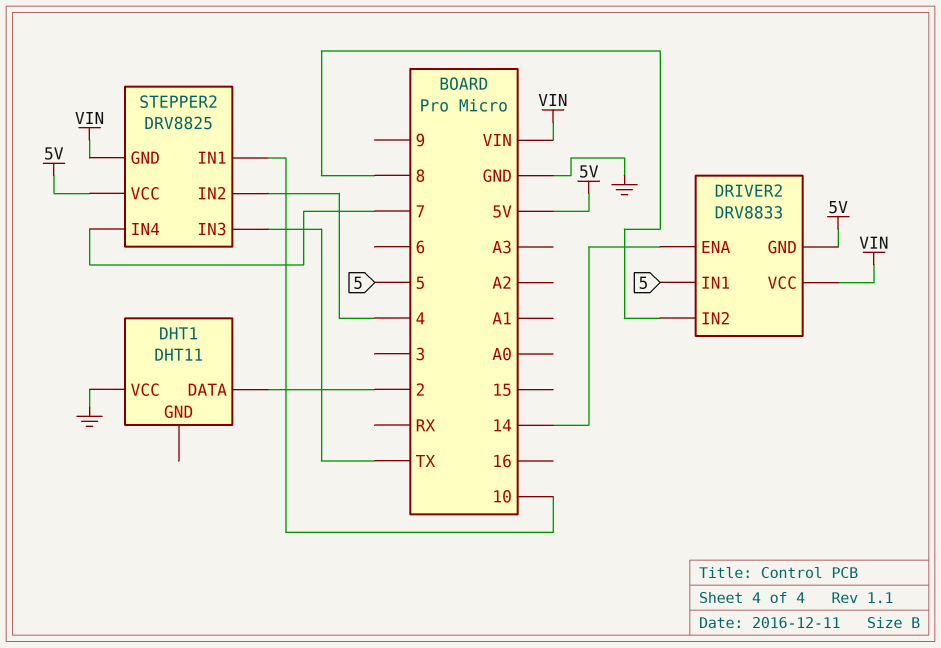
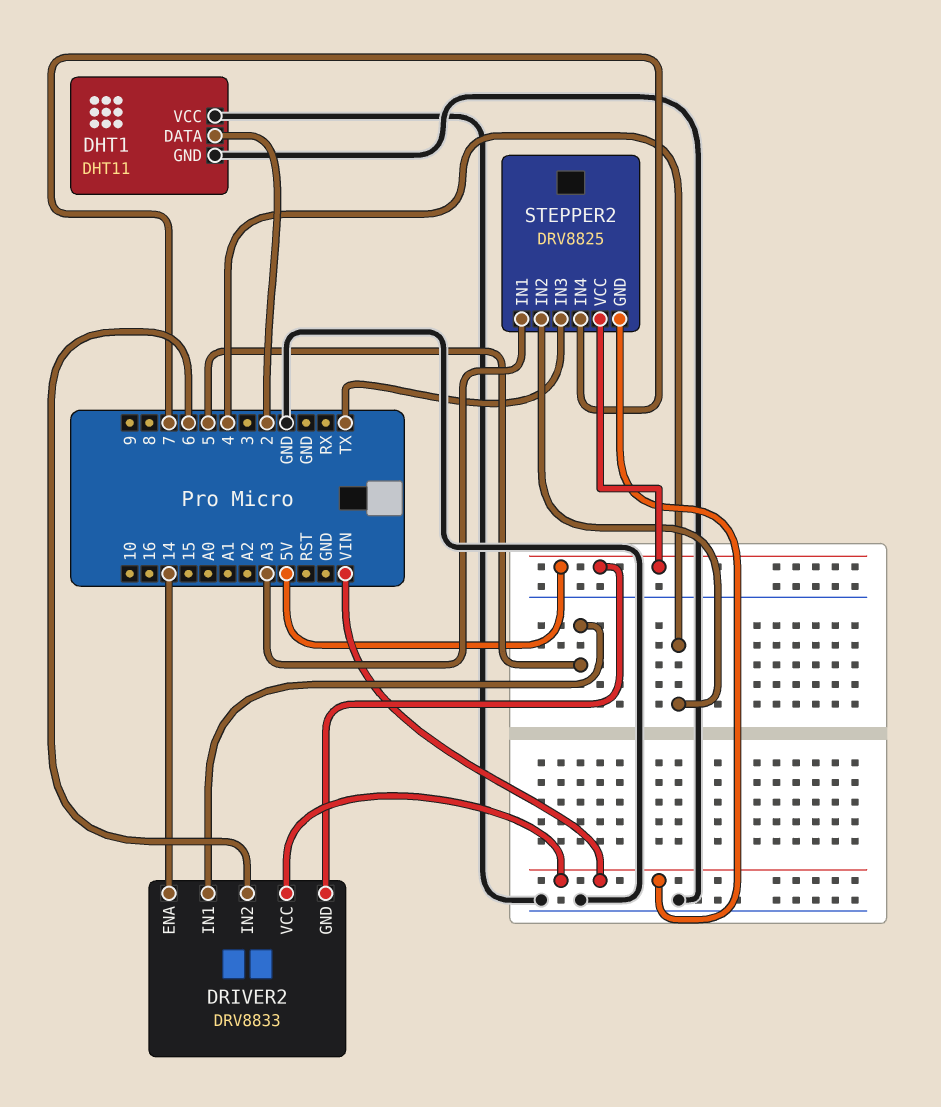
DHT1 pin GND: none -> GND
DRIVER2 pin IN2: 8 -> 6
STEPPER2 pin IN1: 10 -> A3

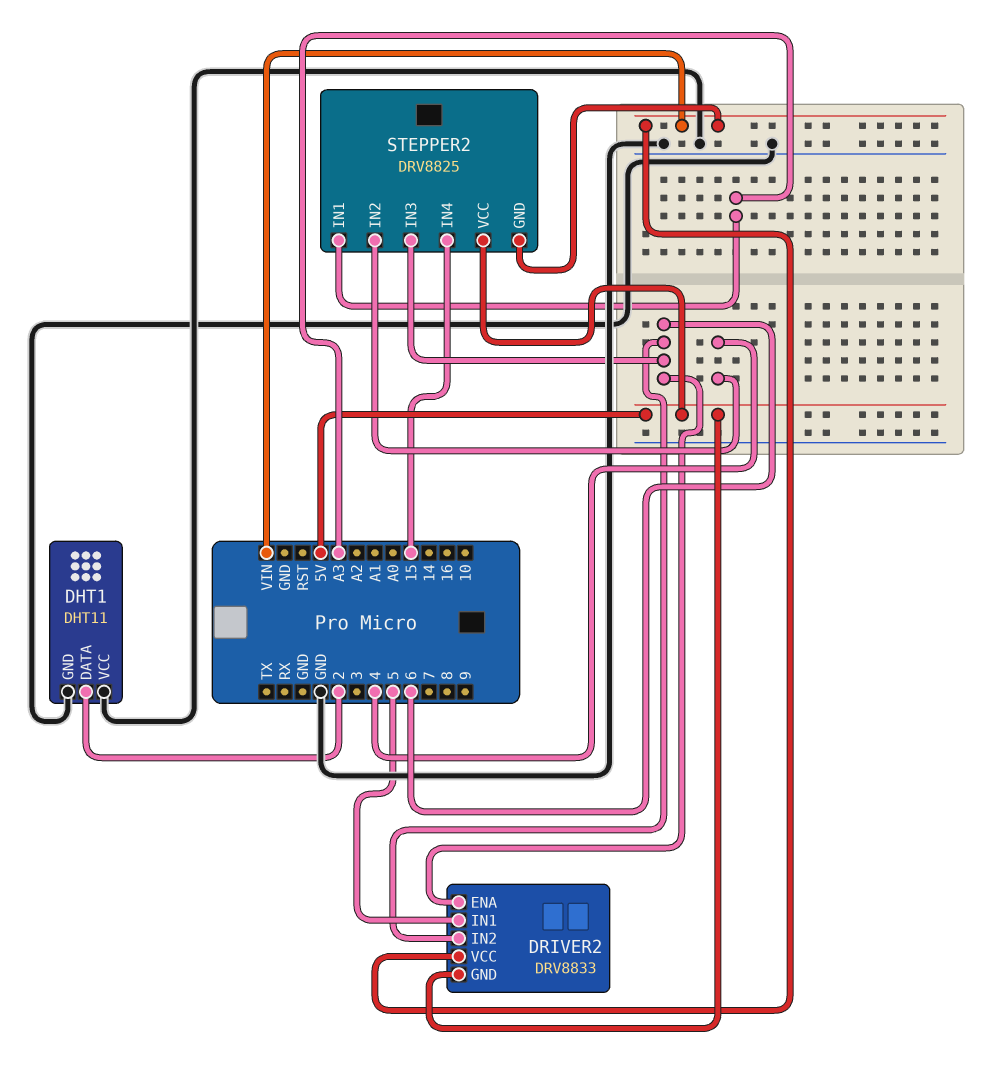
DRIVER2 pin ENA: 14 -> 6
STEPPER2 pin IN3: TX -> 6
STEPPER2 pin IN4: 7 -> 15

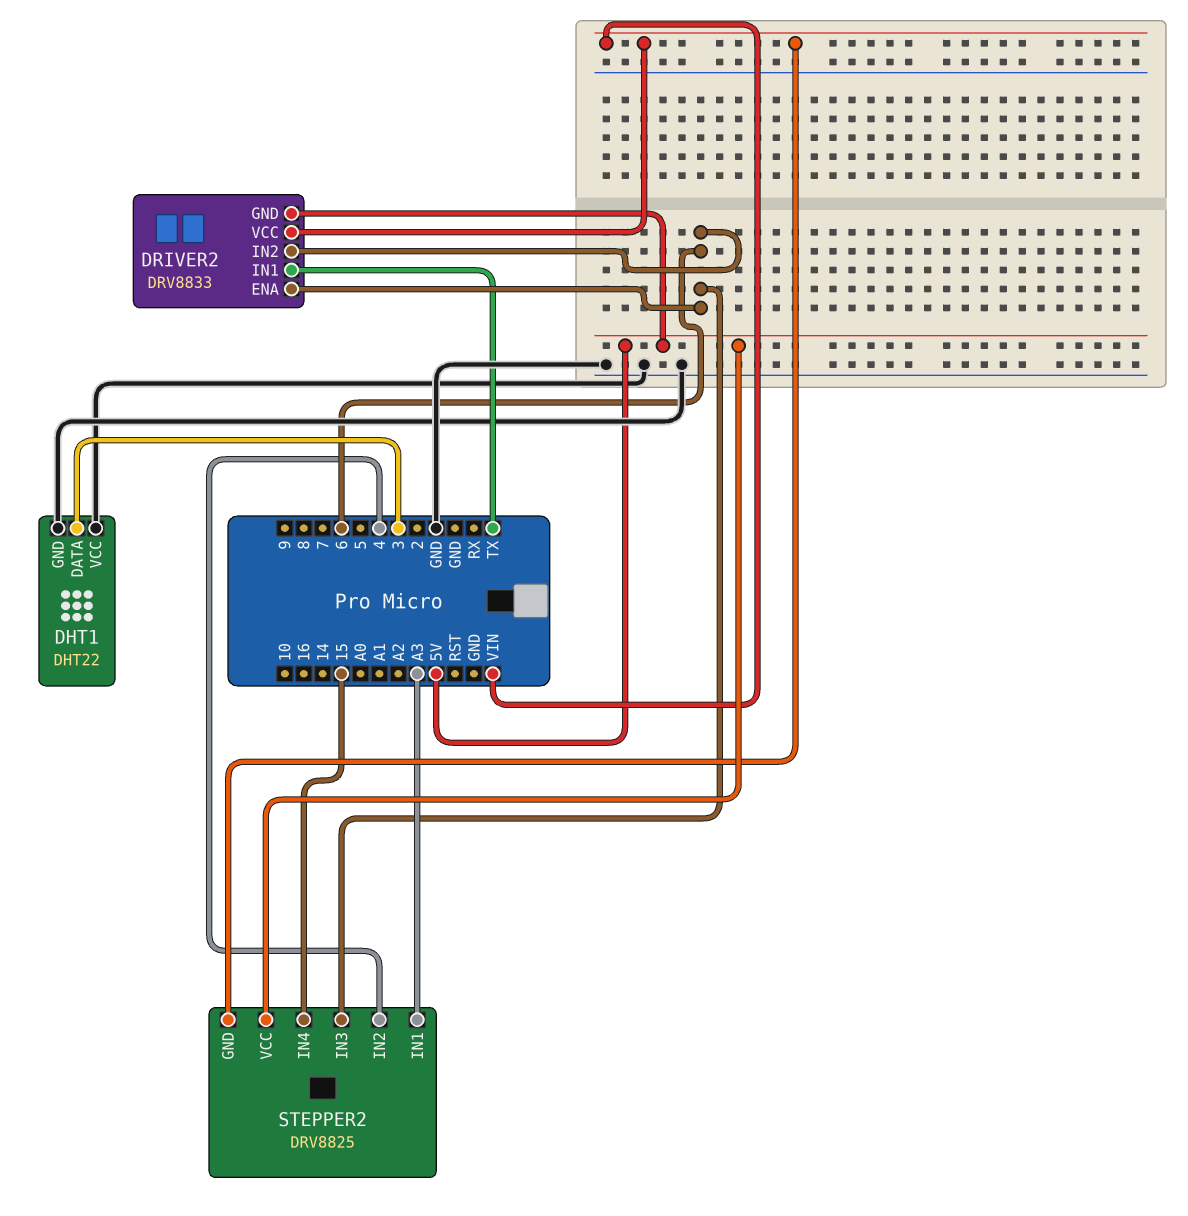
DHT1: DHT11 -> DHT22
DHT1 pin DATA: 2 -> 3
DRIVER2 pin IN1: 5 -> TX

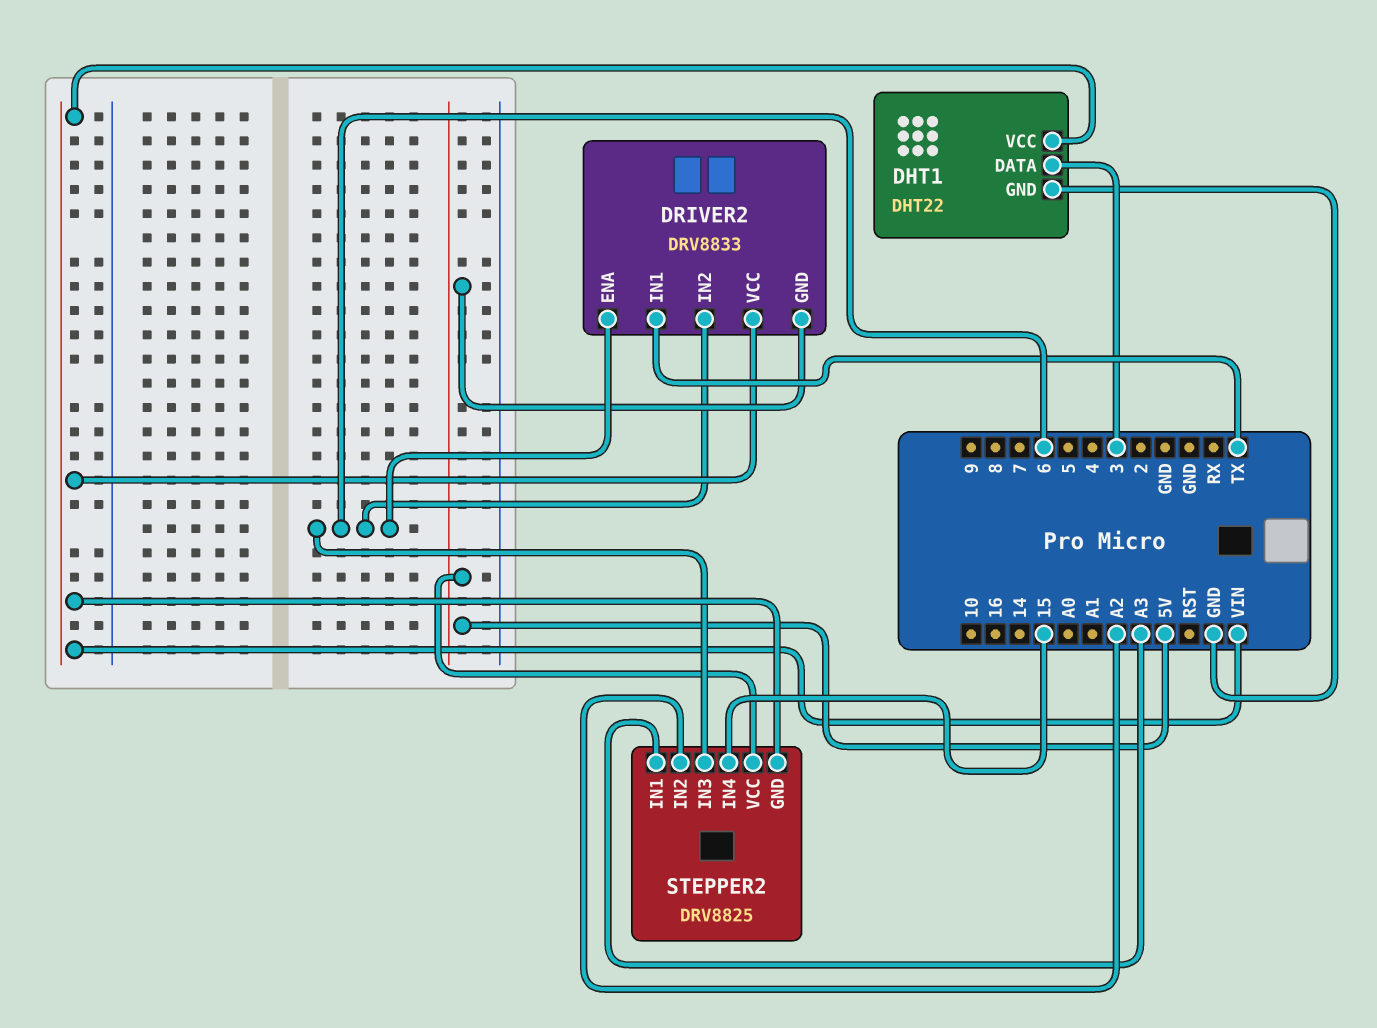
DHT1 pin VCC: GND -> VIN
STEPPER2 pin IN2: 4 -> A2

